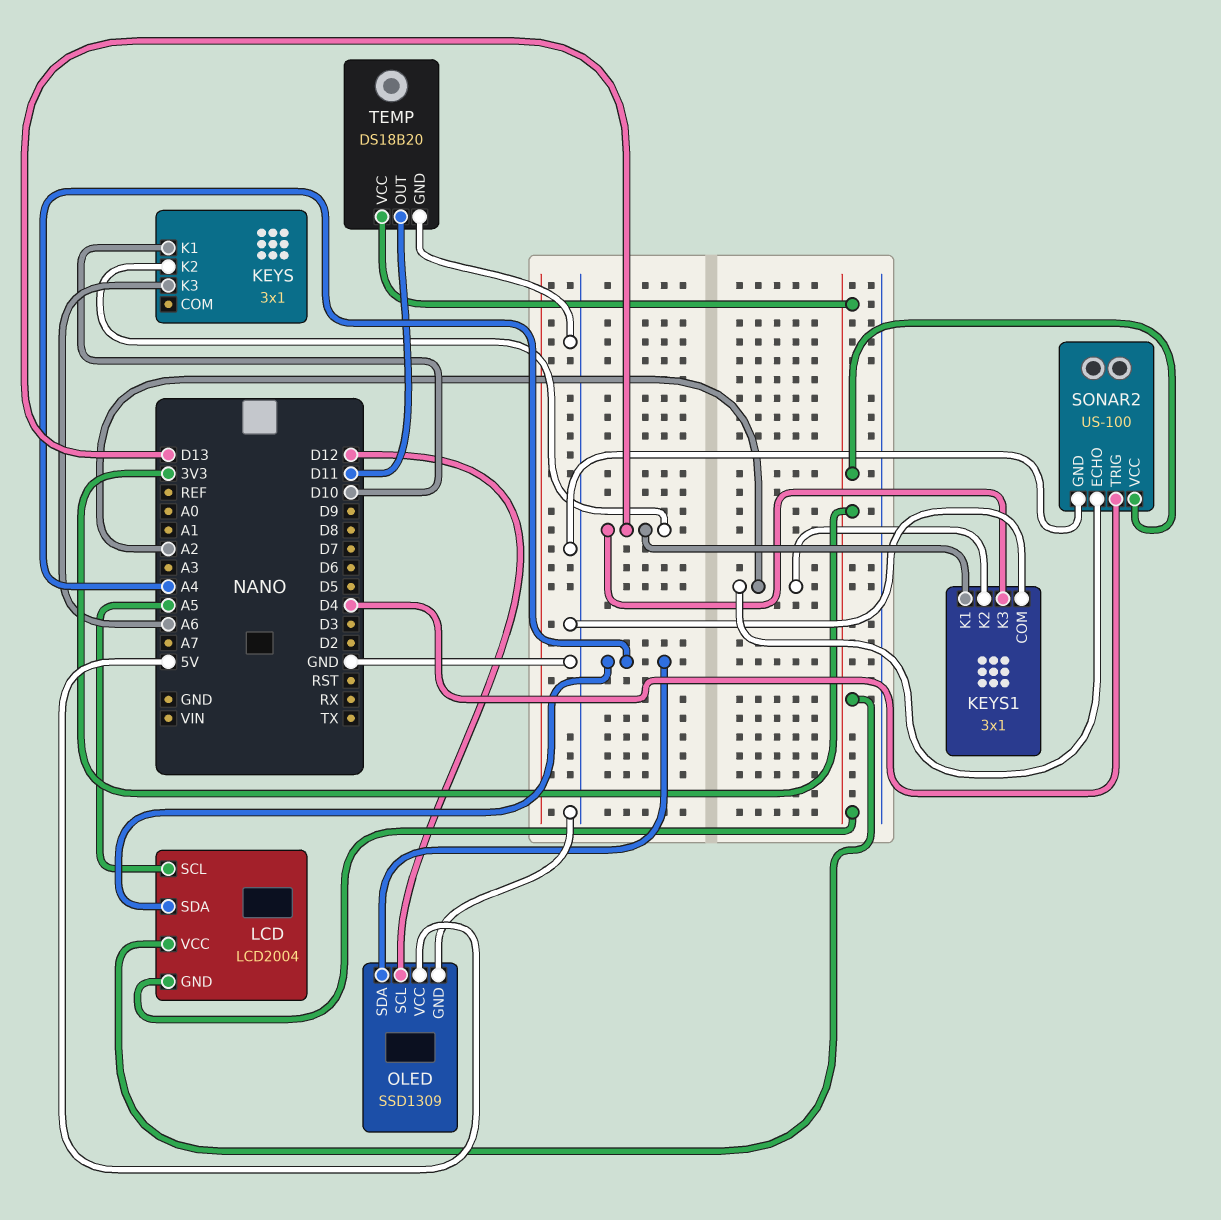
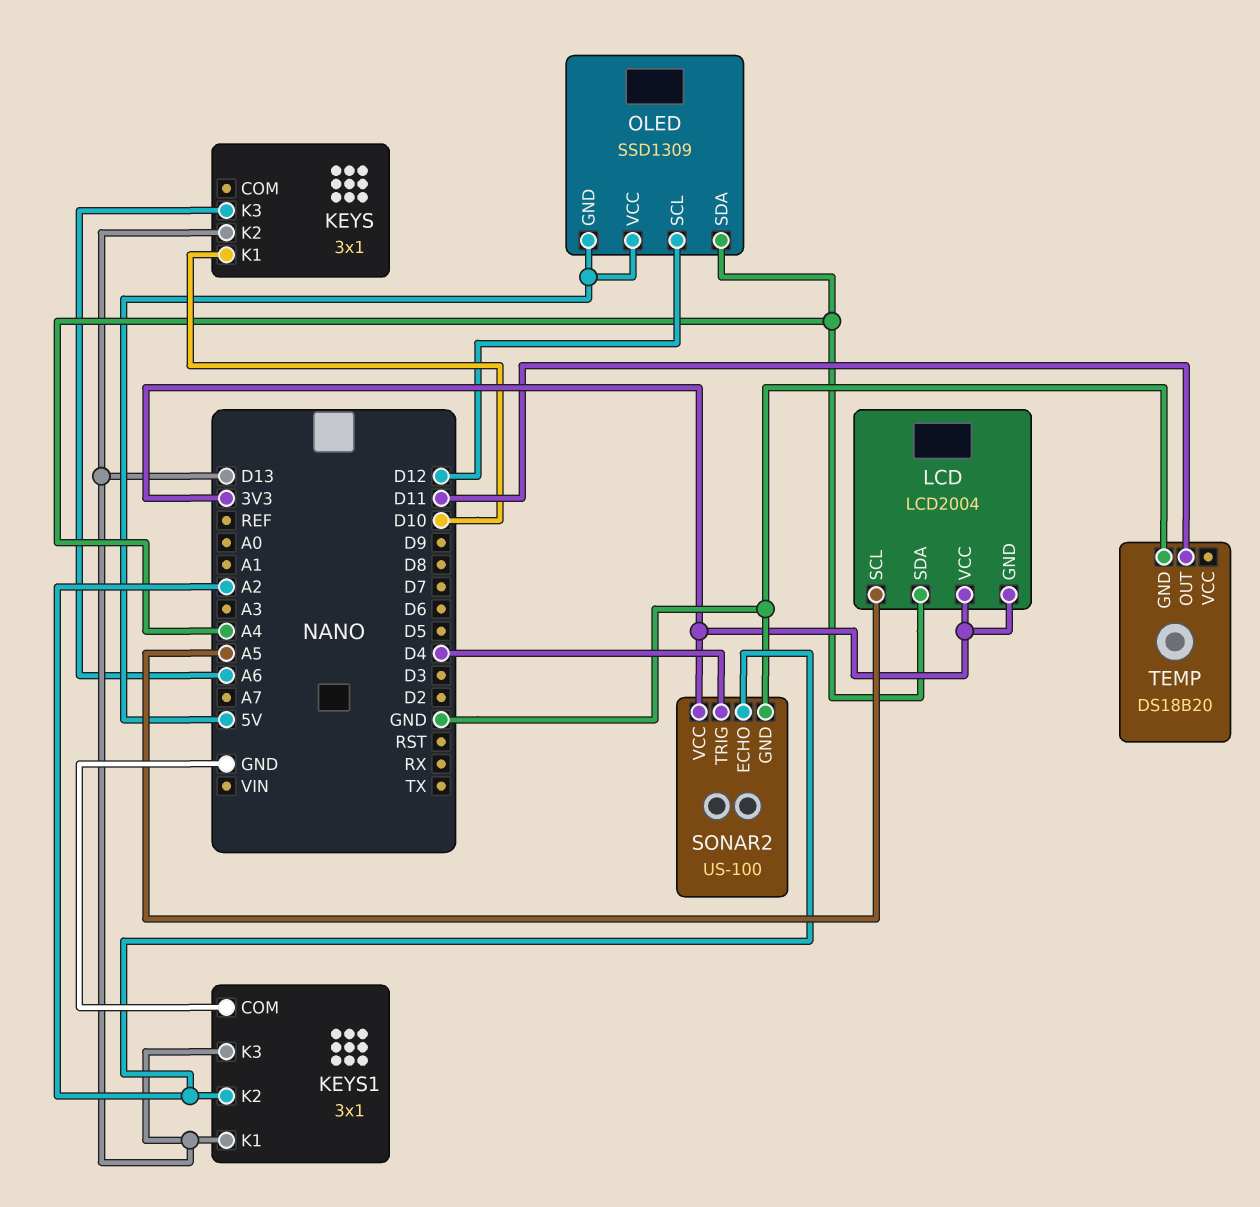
OLED pin GND: GND -> 5V
TEMP pin VCC: 3V3 -> none

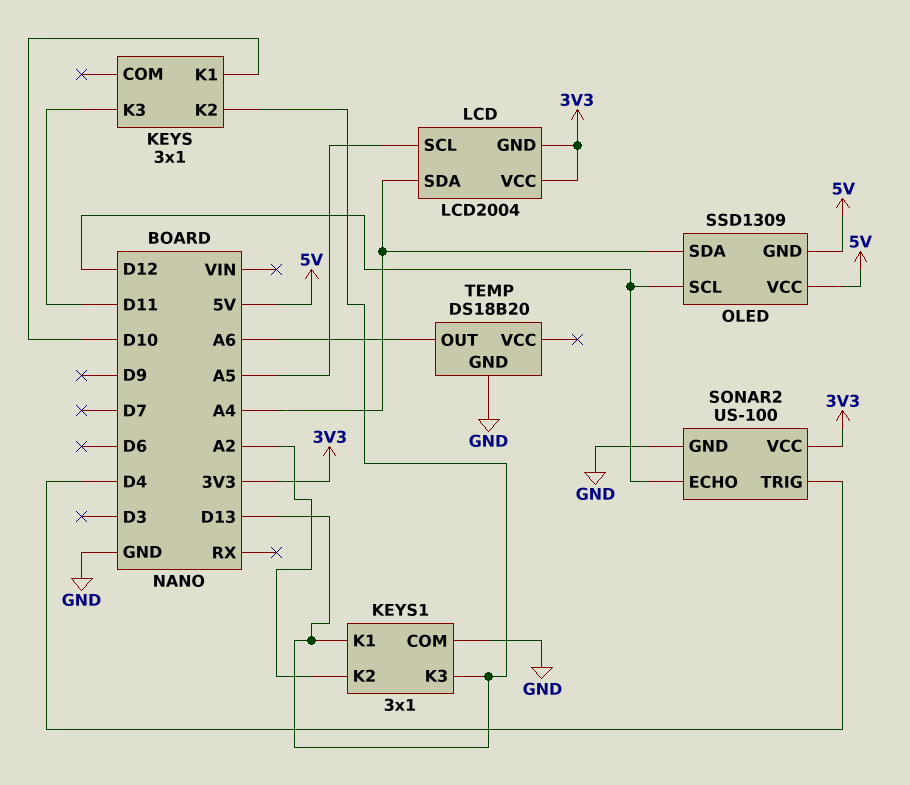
KEYS pin K3: A6 -> D11
SONAR2 pin ECHO: A2 -> D12
TEMP pin OUT: D11 -> A6

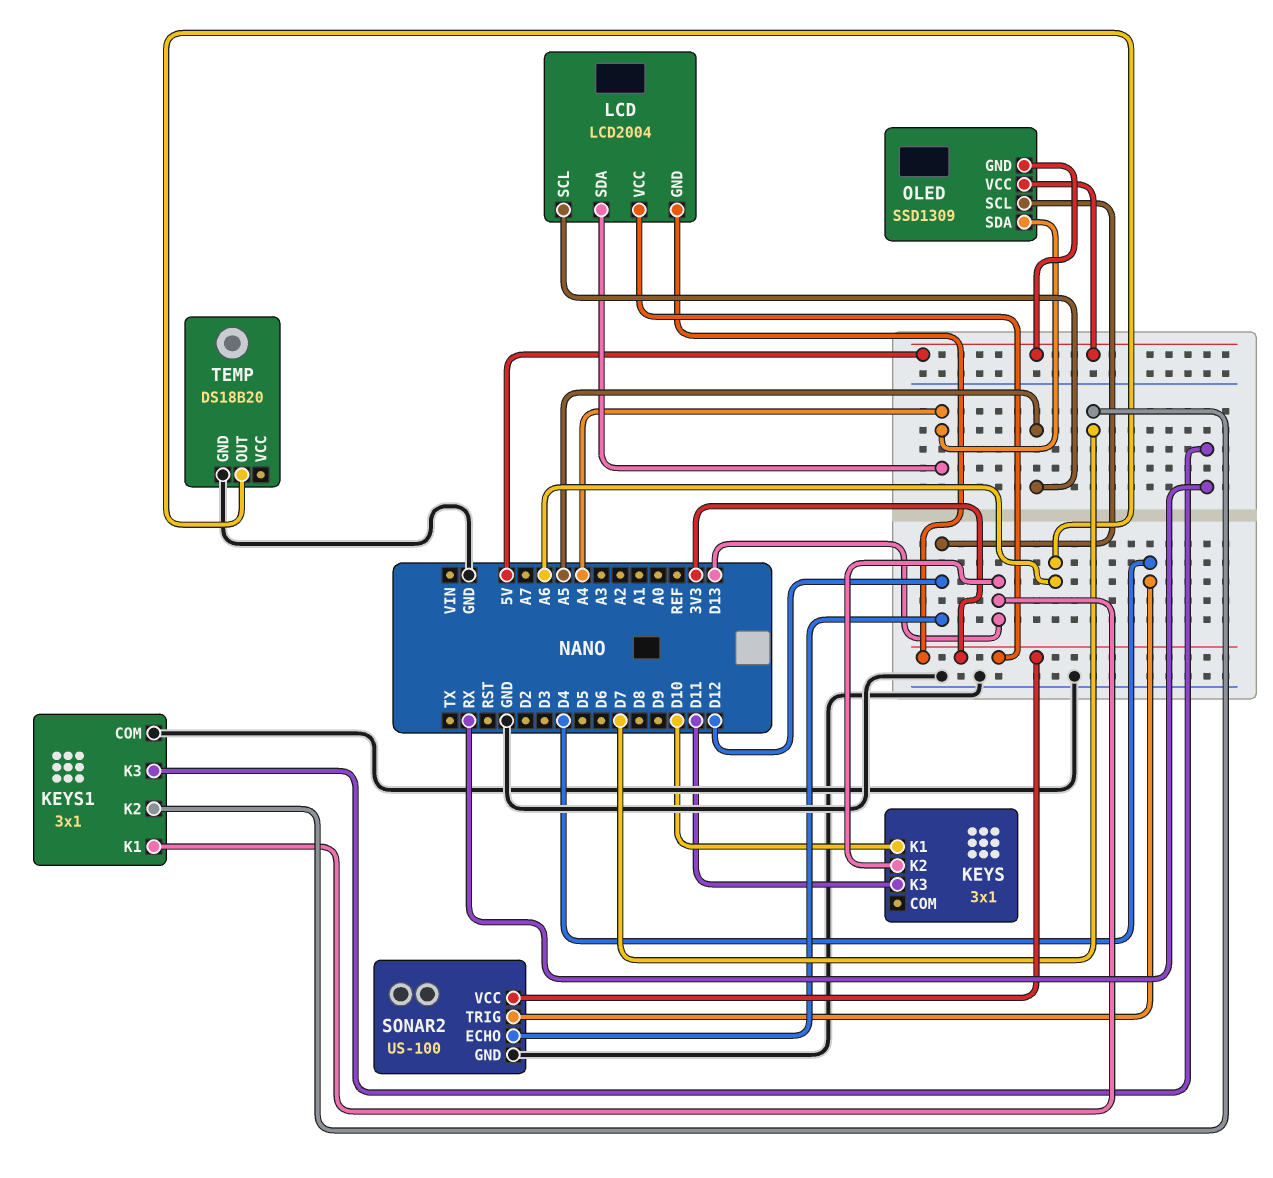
KEYS1 pin K2: A2 -> D7
KEYS1 pin K3: D13 -> RX

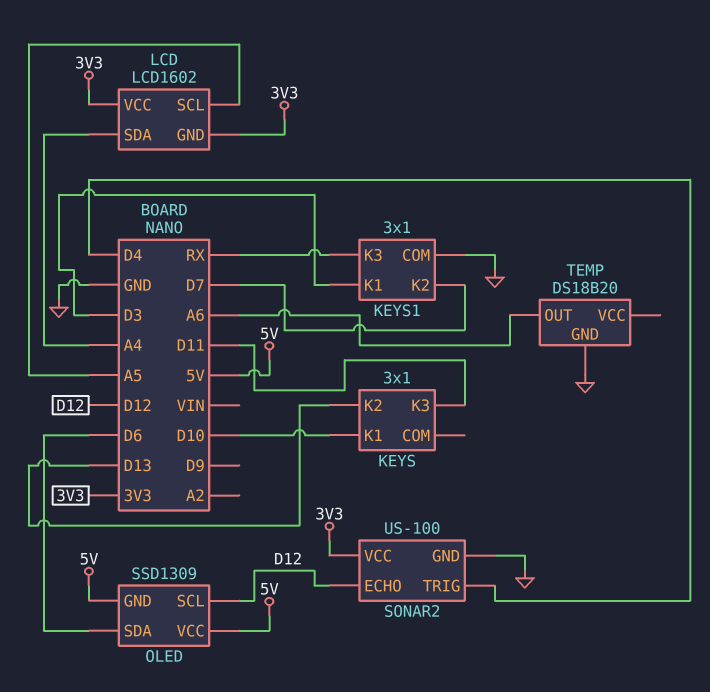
KEYS1 pin K1: D13 -> D3
LCD: LCD2004 -> LCD1602
OLED pin SDA: A4 -> D6

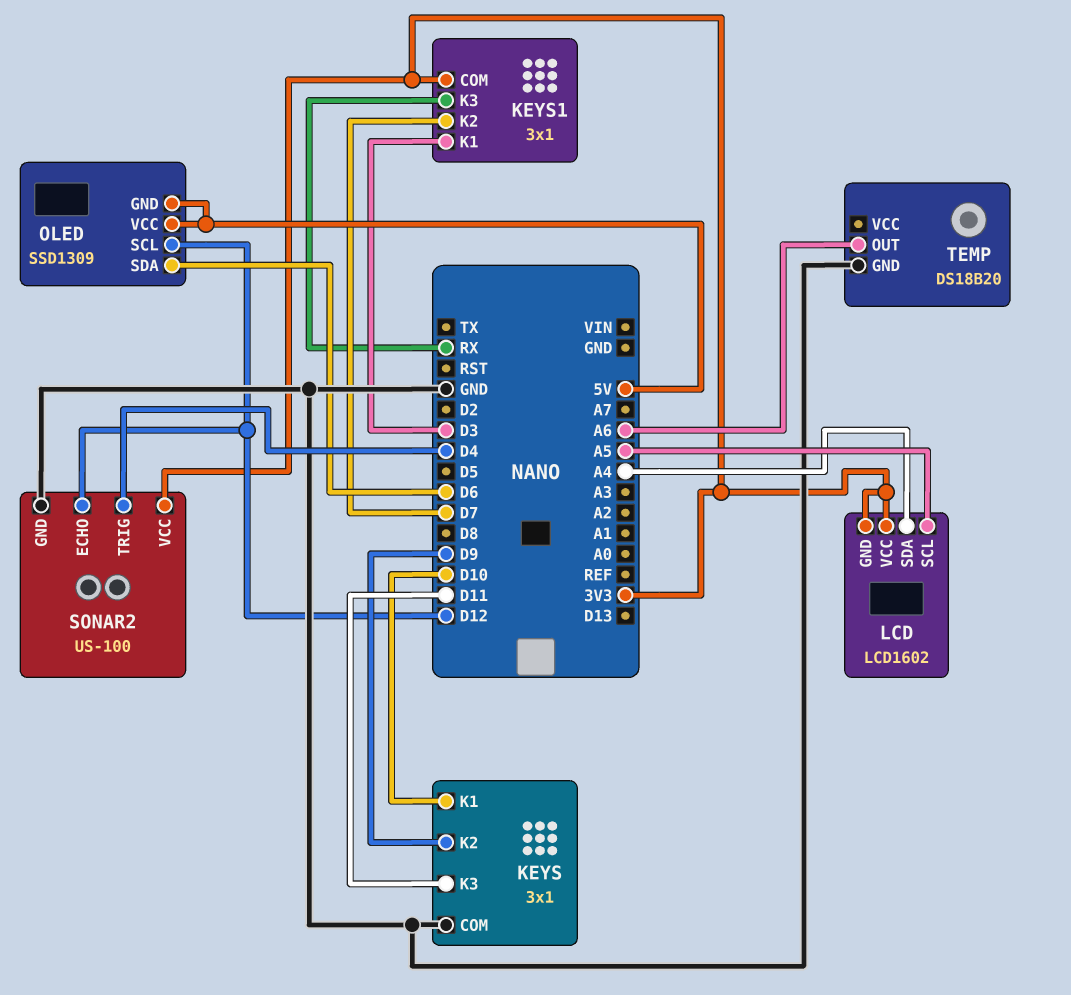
KEYS pin COM: none -> GND
KEYS pin K2: D13 -> D9
KEYS1 pin COM: GND -> 3V3

